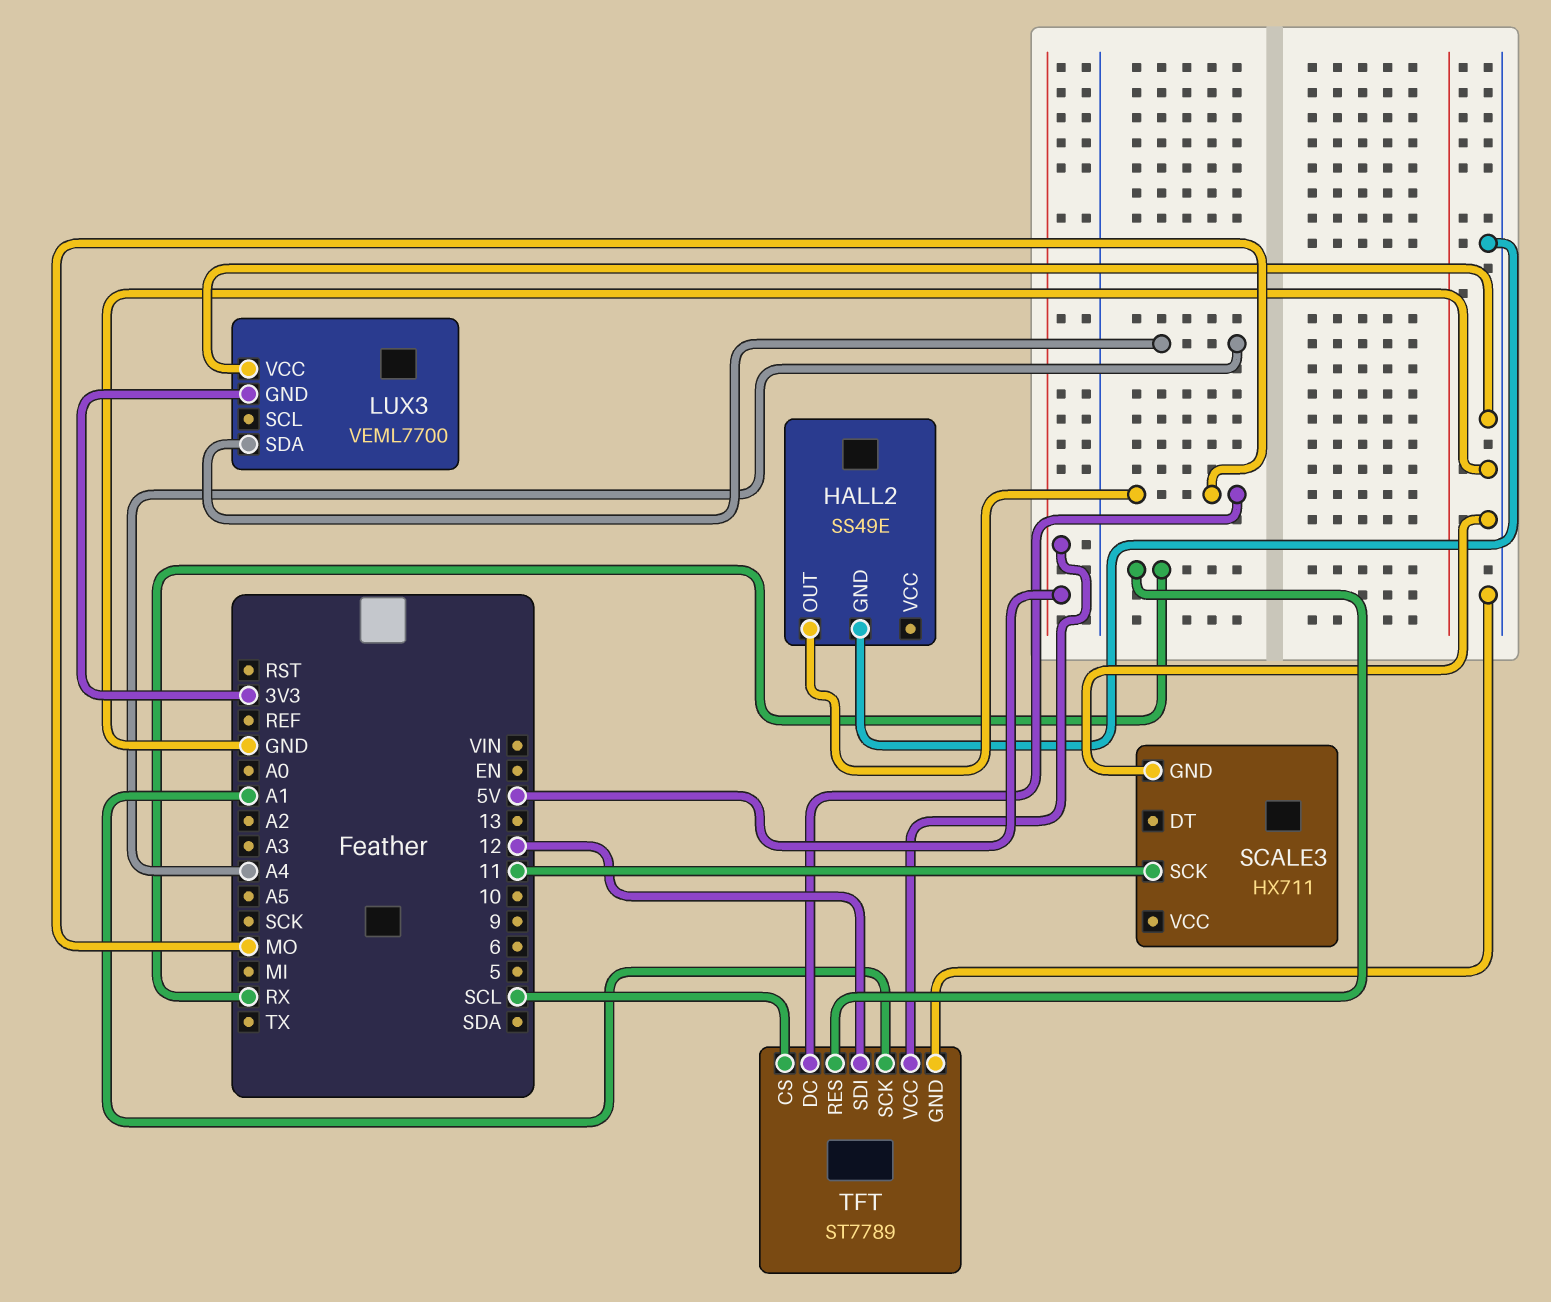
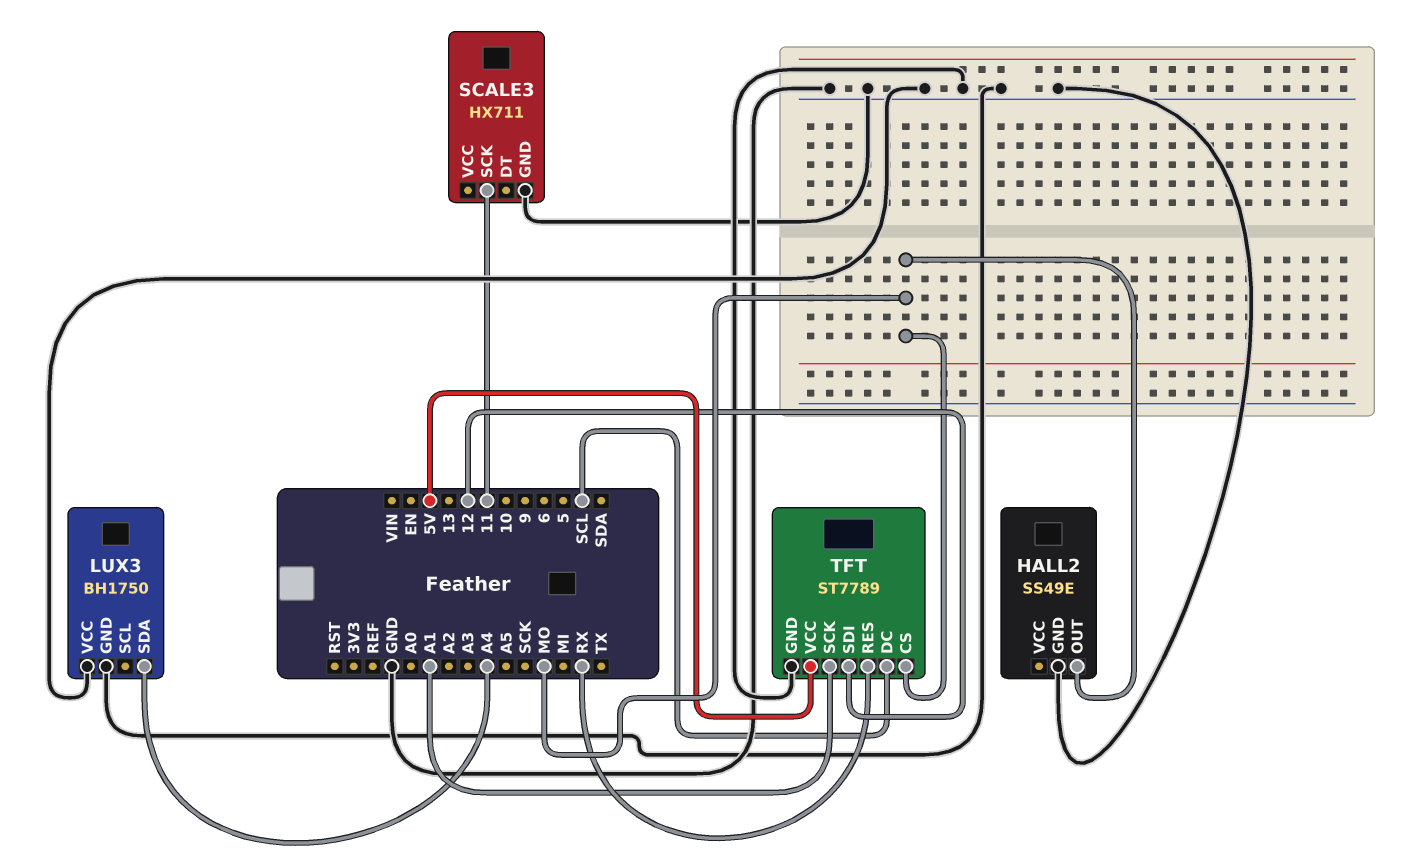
LUX3: VEML7700 -> BH1750
LUX3 pin GND: 3V3 -> GND
TFT pin CS: SCL -> MO
TFT pin DC: MO -> SCL

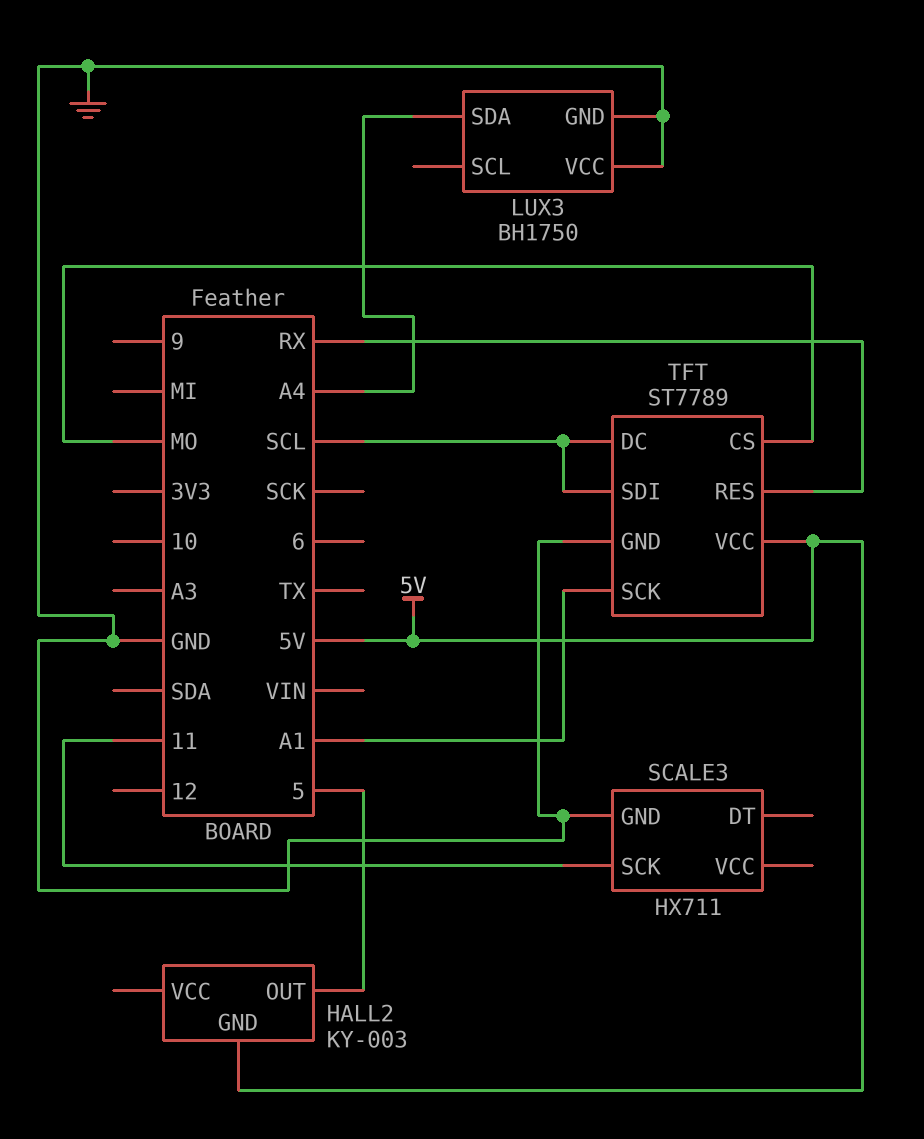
HALL2: SS49E -> KY-003
HALL2 pin GND: GND -> 5V
HALL2 pin OUT: MO -> 5
TFT pin SDI: 12 -> SCL

